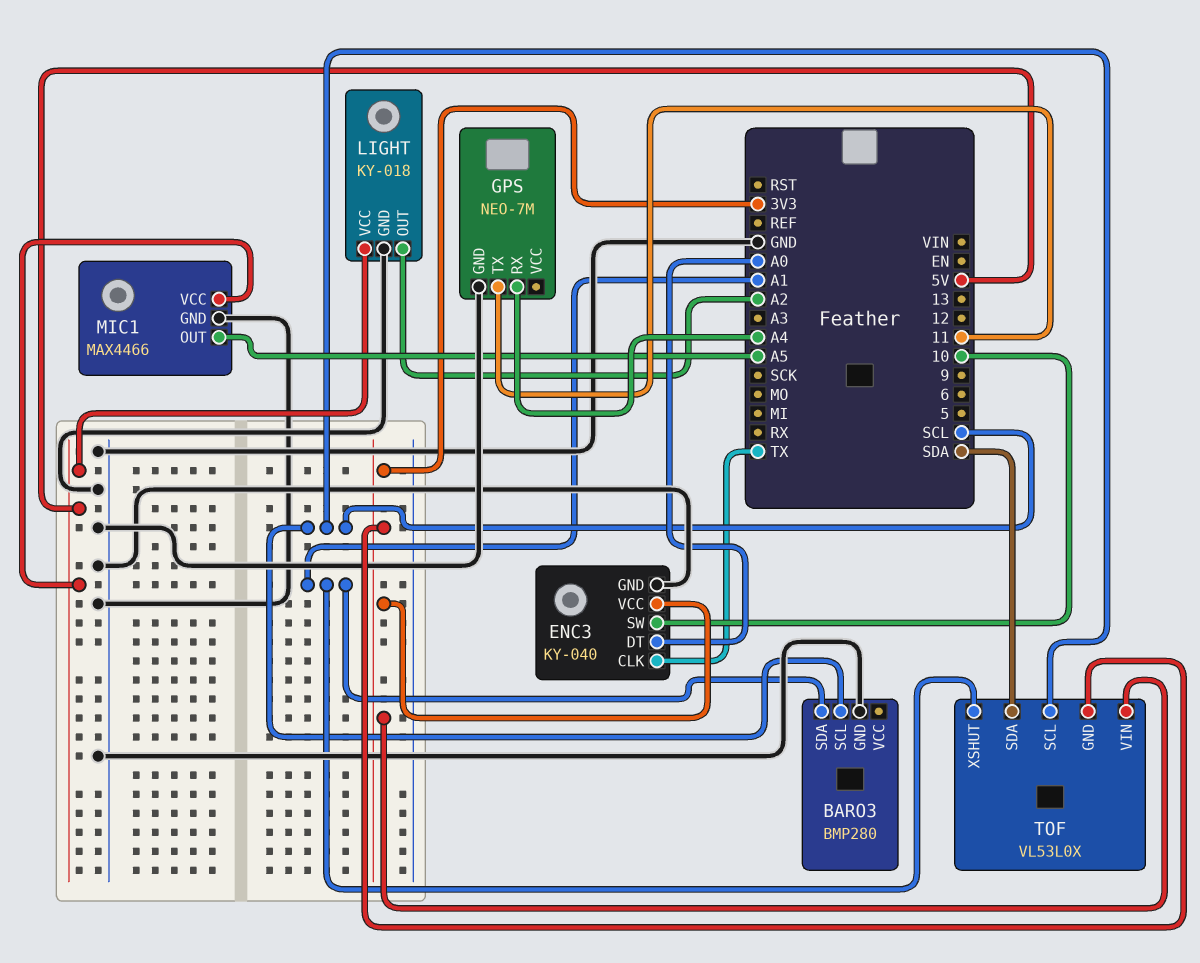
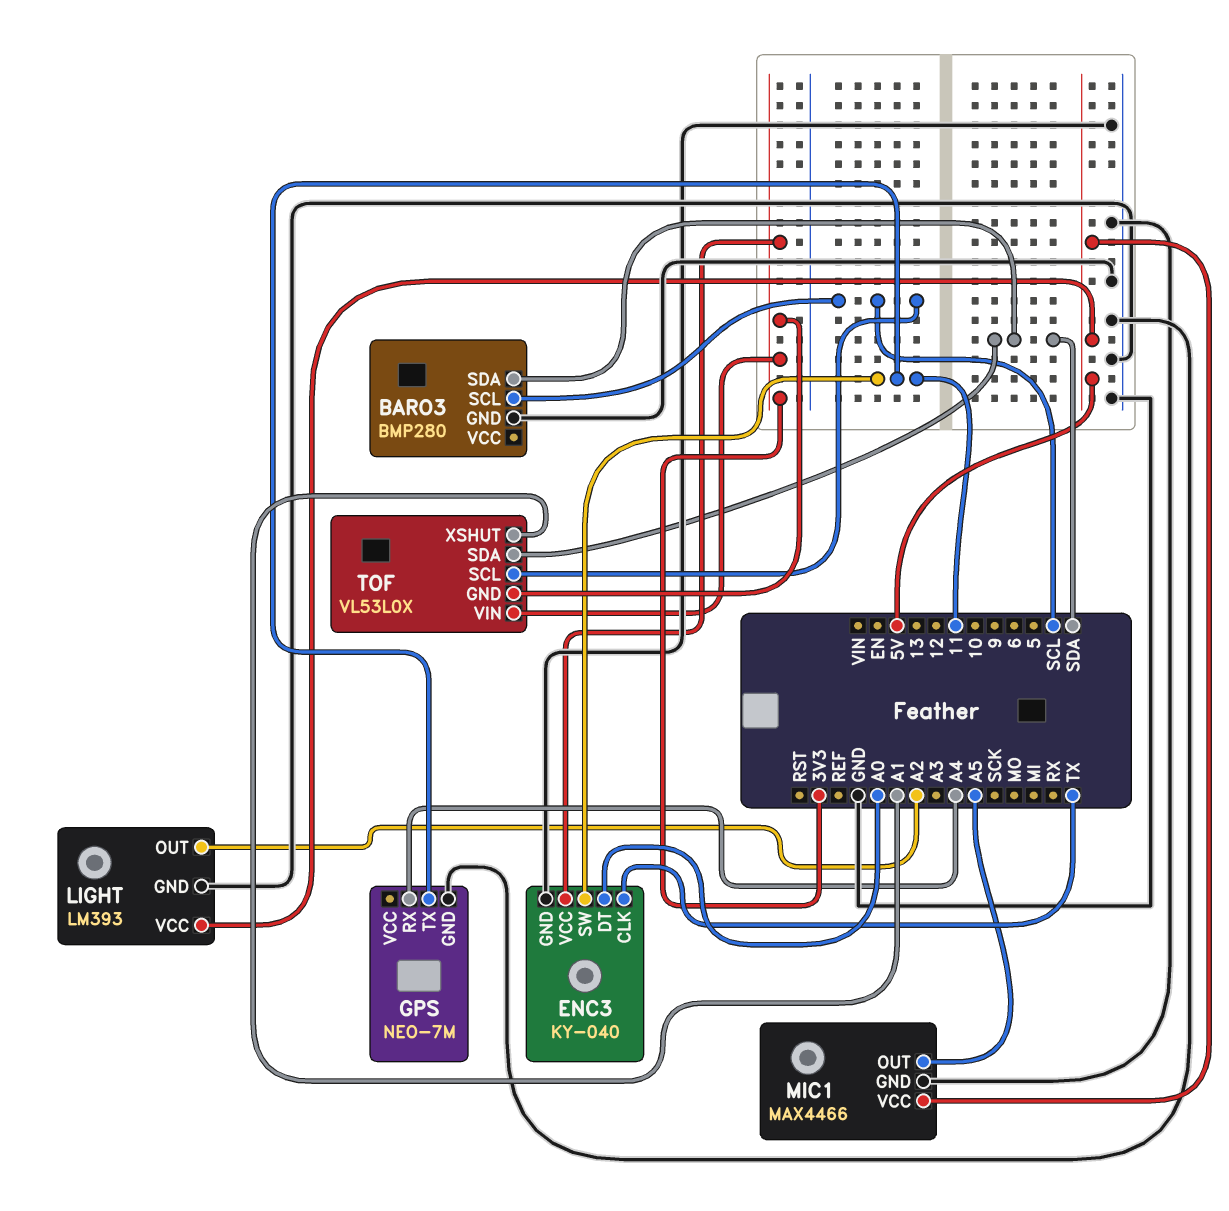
BARO3 pin SDA: A1 -> SDA
ENC3 pin SW: 10 -> 11
LIGHT: KY-018 -> LM393

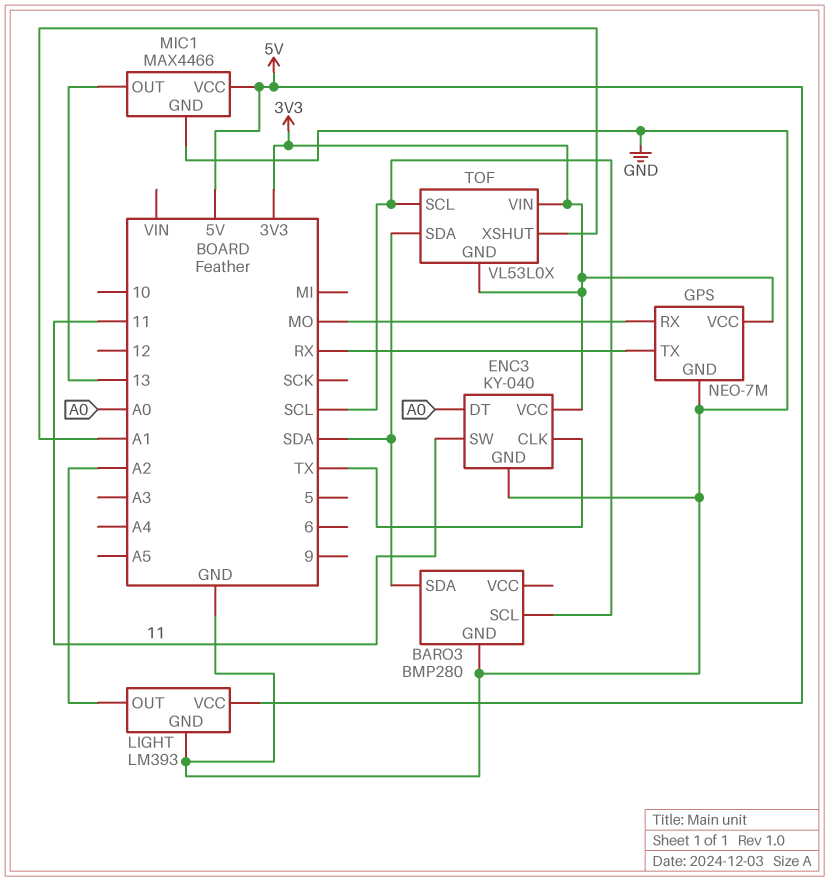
GPS pin RX: A4 -> MO
GPS pin TX: 11 -> RX
GPS pin VCC: none -> 3V3
MIC1 pin OUT: A5 -> 13

